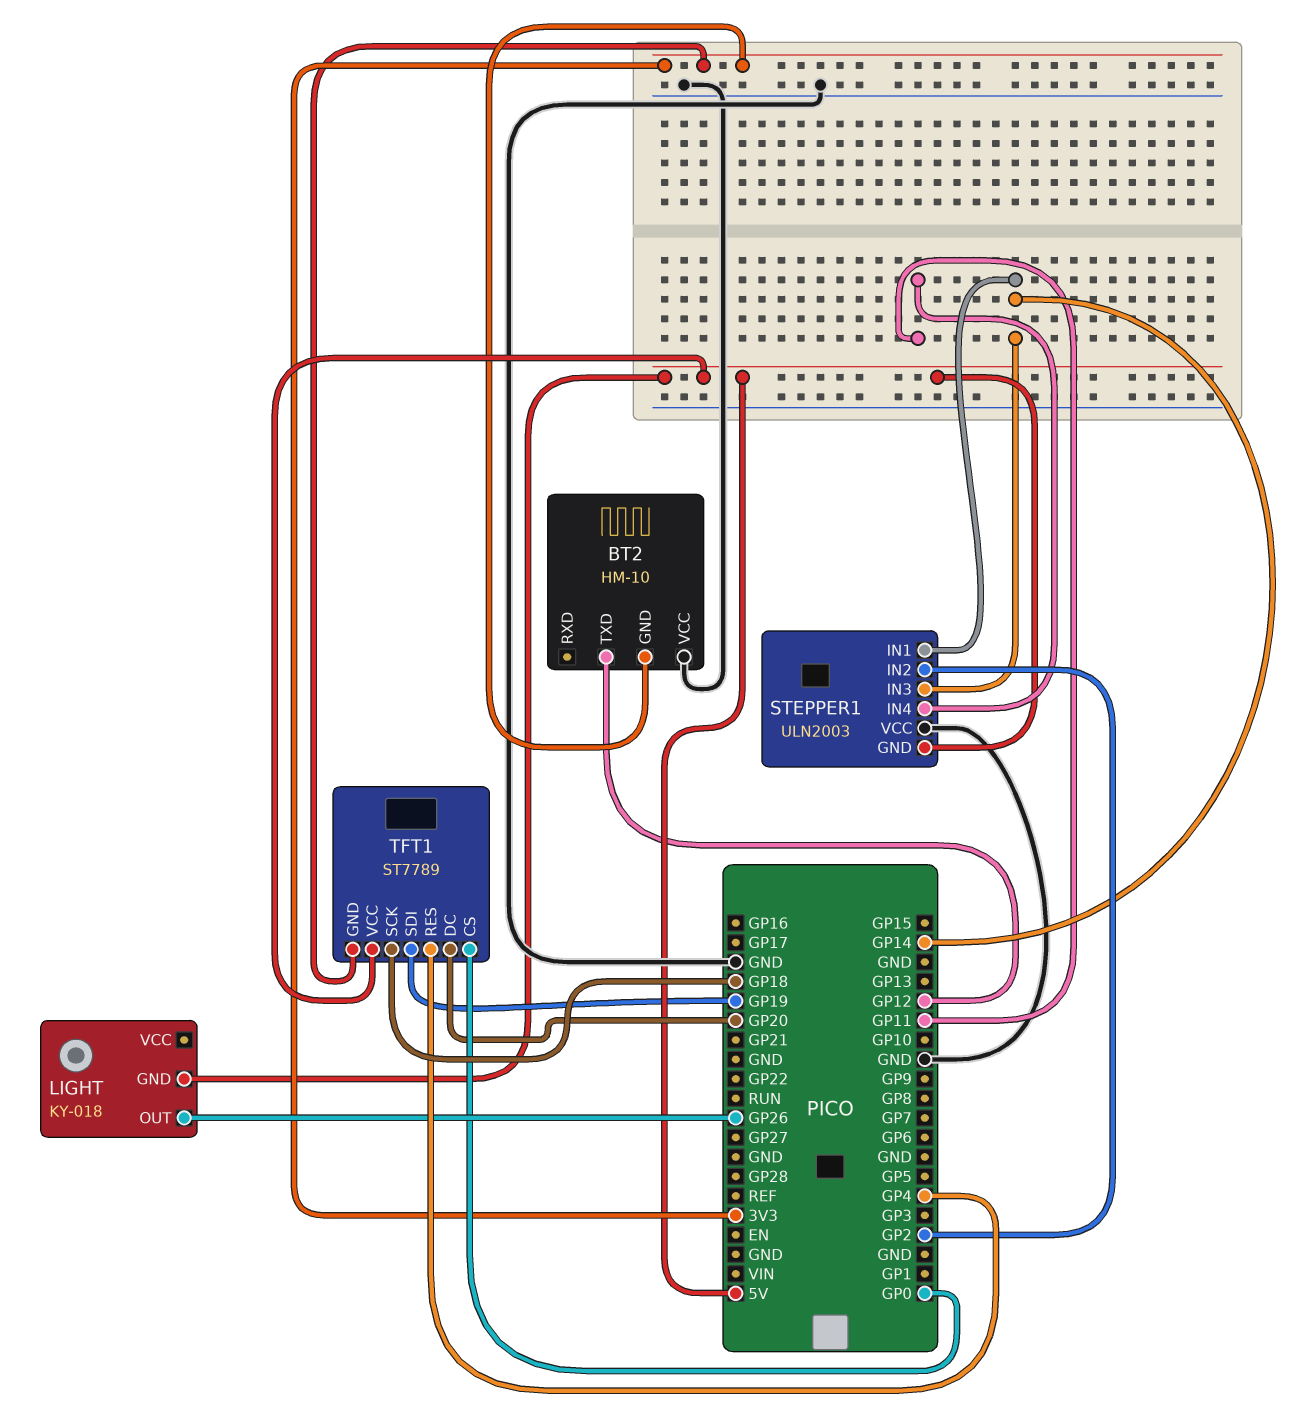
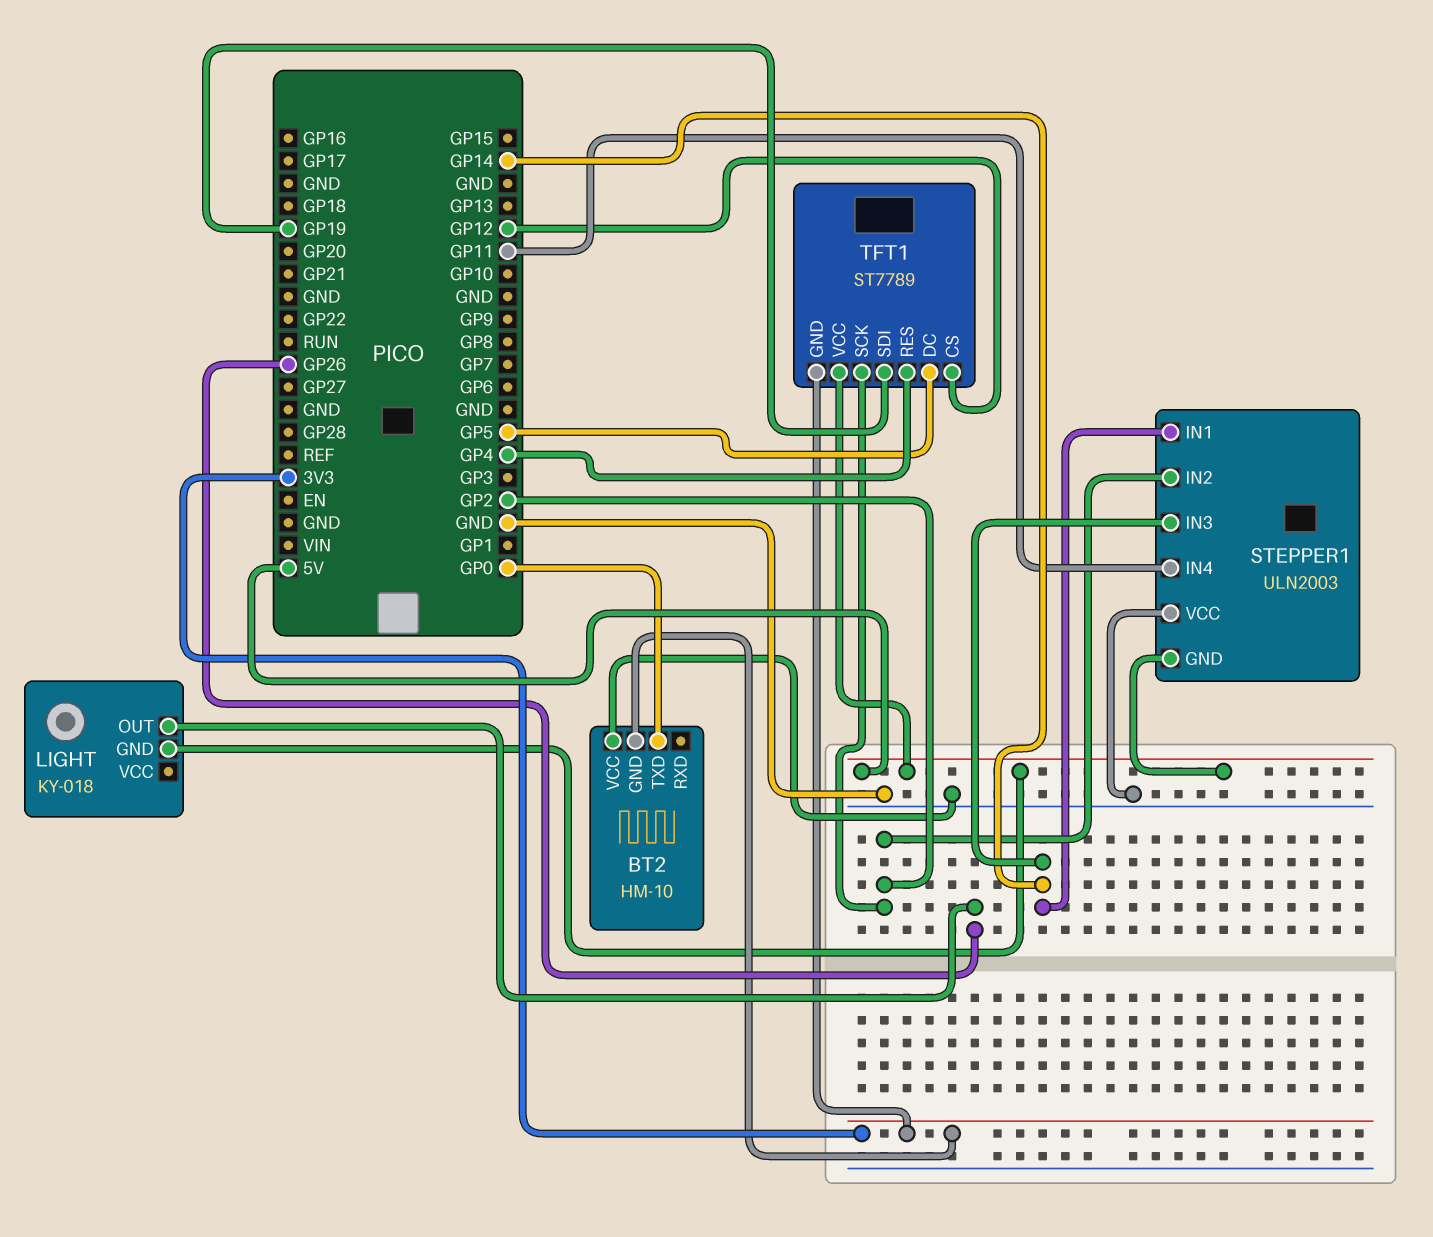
BT2 pin TXD: GP12 -> GP0
TFT1 pin CS: GP0 -> GP12
TFT1 pin DC: GP20 -> GP5
TFT1 pin SCK: GP18 -> GP2

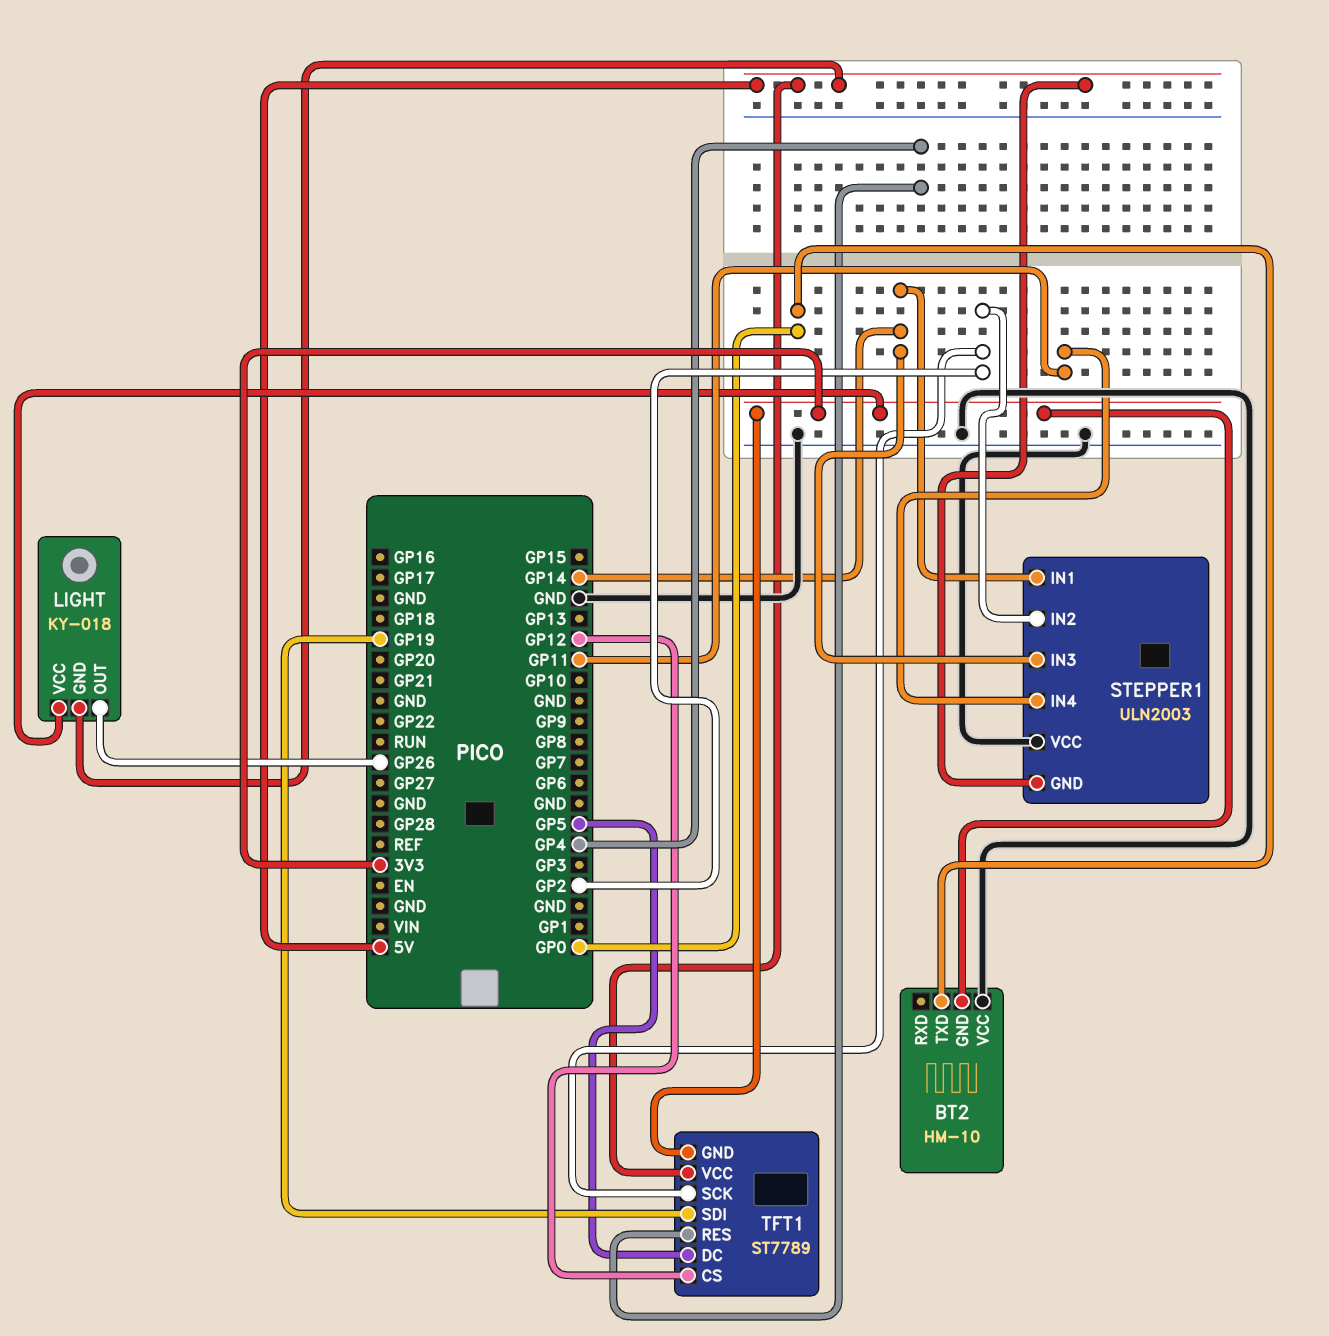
LIGHT pin VCC: none -> 3V3

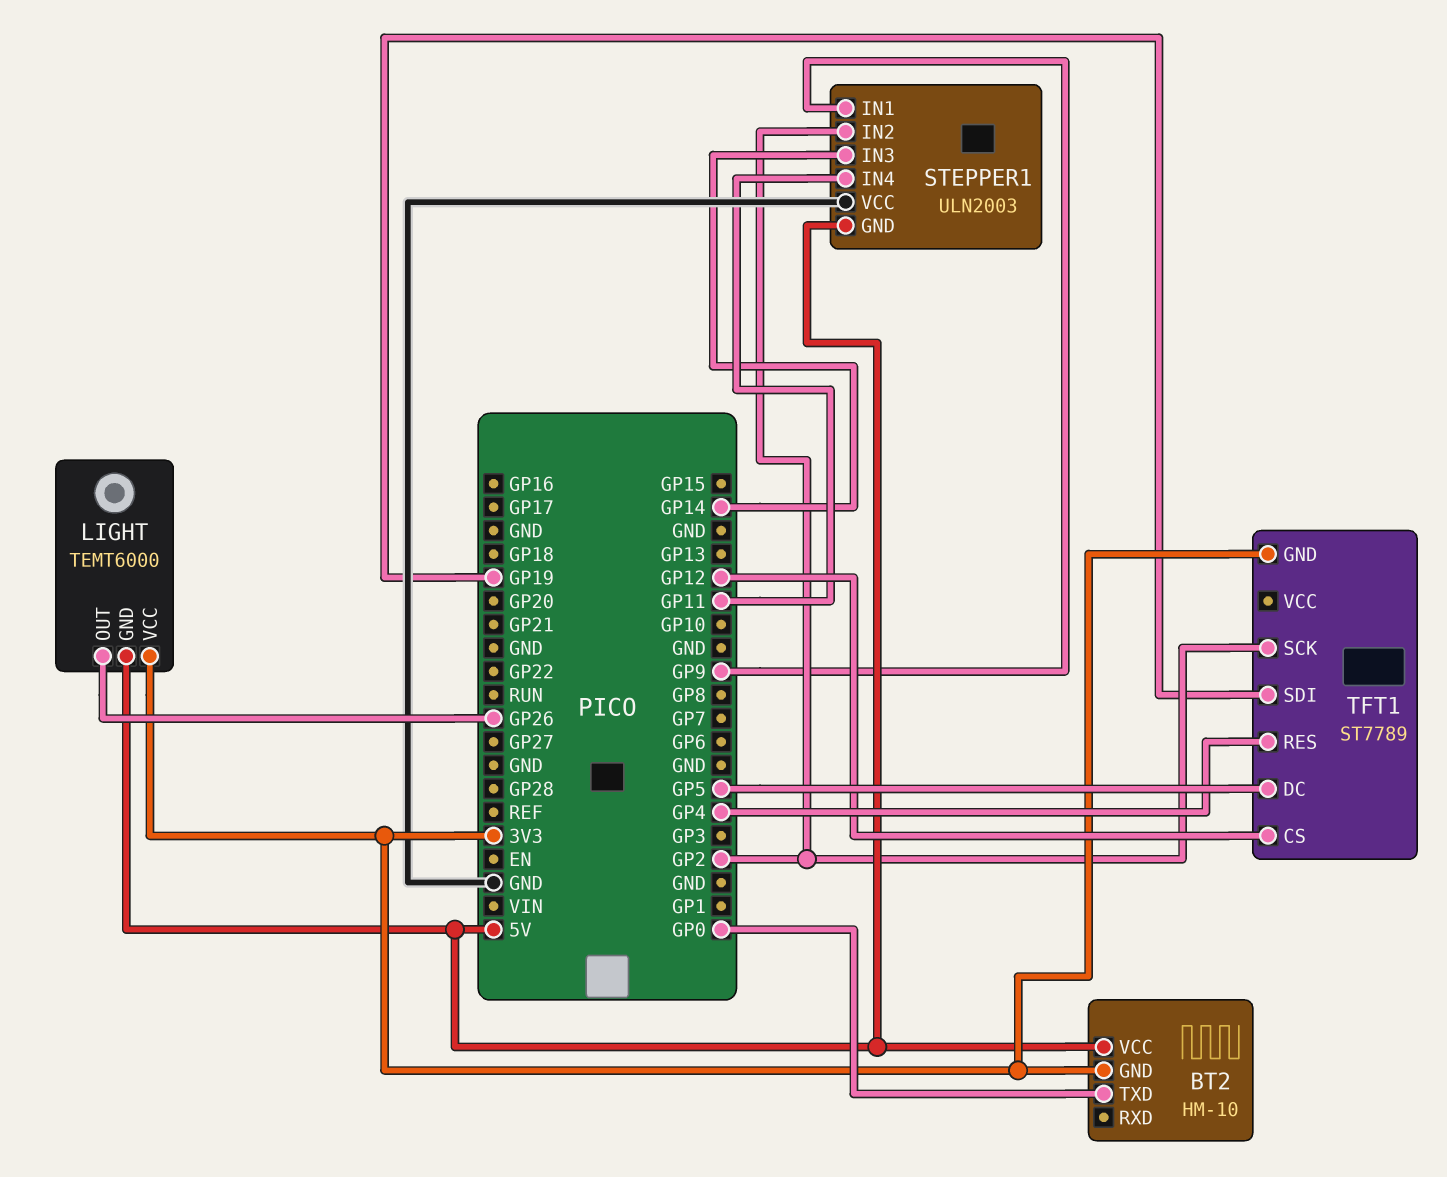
BT2 pin VCC: GND -> 5V
LIGHT: KY-018 -> TEMT6000
STEPPER1 pin IN1: GP14 -> GP9
TFT1 pin VCC: 5V -> none

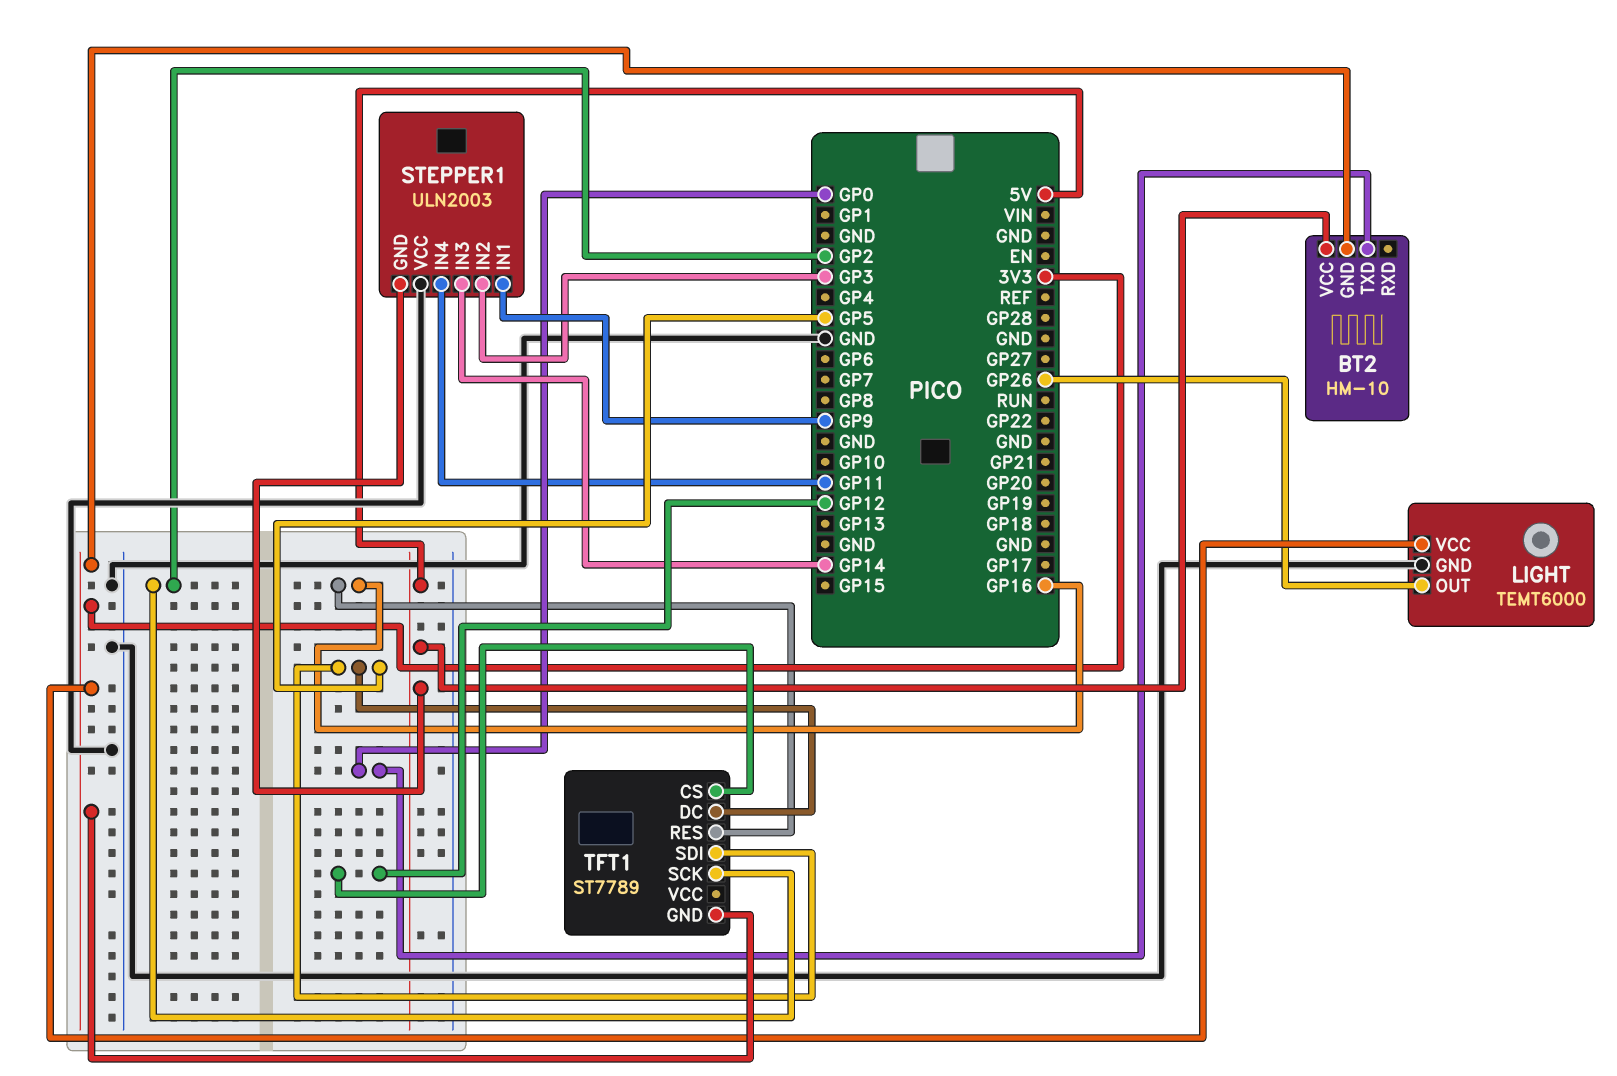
LIGHT pin GND: 5V -> GND
STEPPER1 pin IN2: GP2 -> GP3
TFT1 pin RES: GP4 -> GP16
TFT1 pin SDI: GP19 -> GP5

